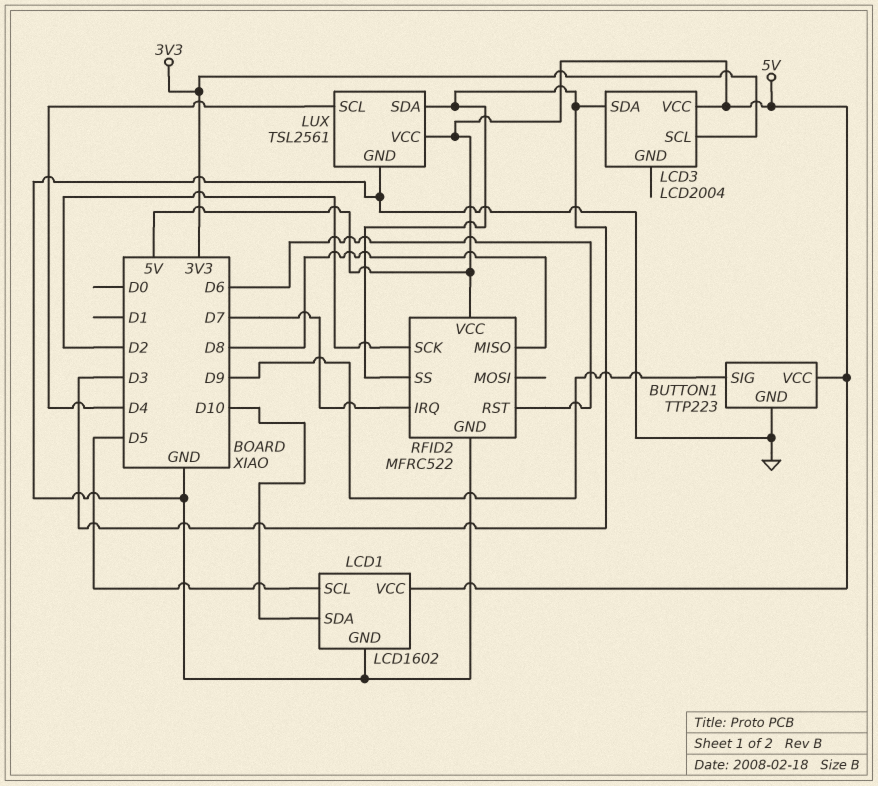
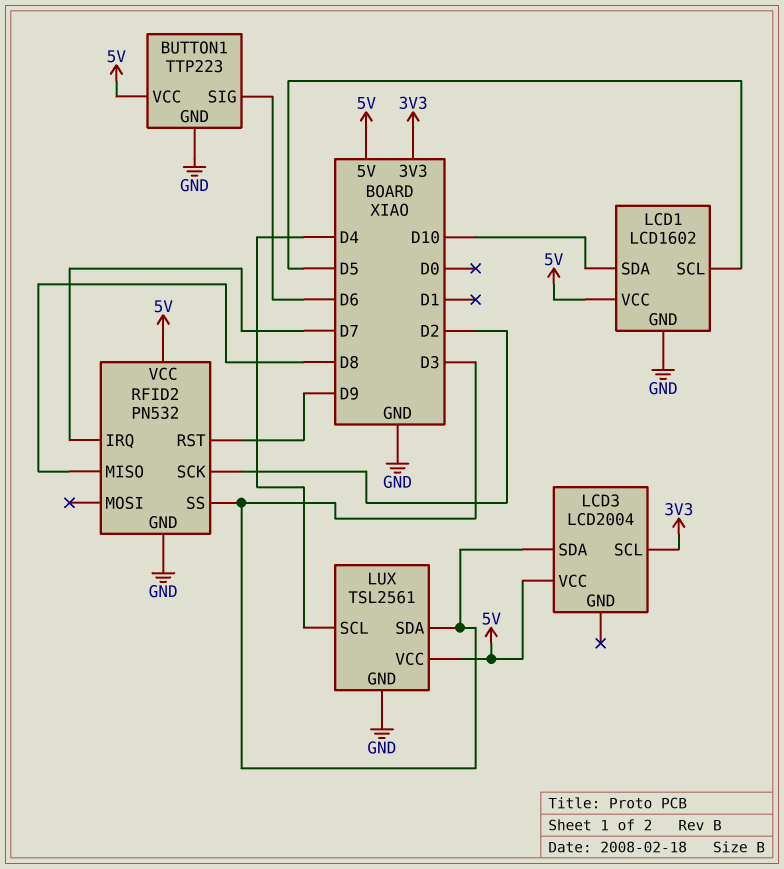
BUTTON1 pin SIG: D9 -> D6
RFID2: MFRC522 -> PN532
RFID2 pin RST: D6 -> D9

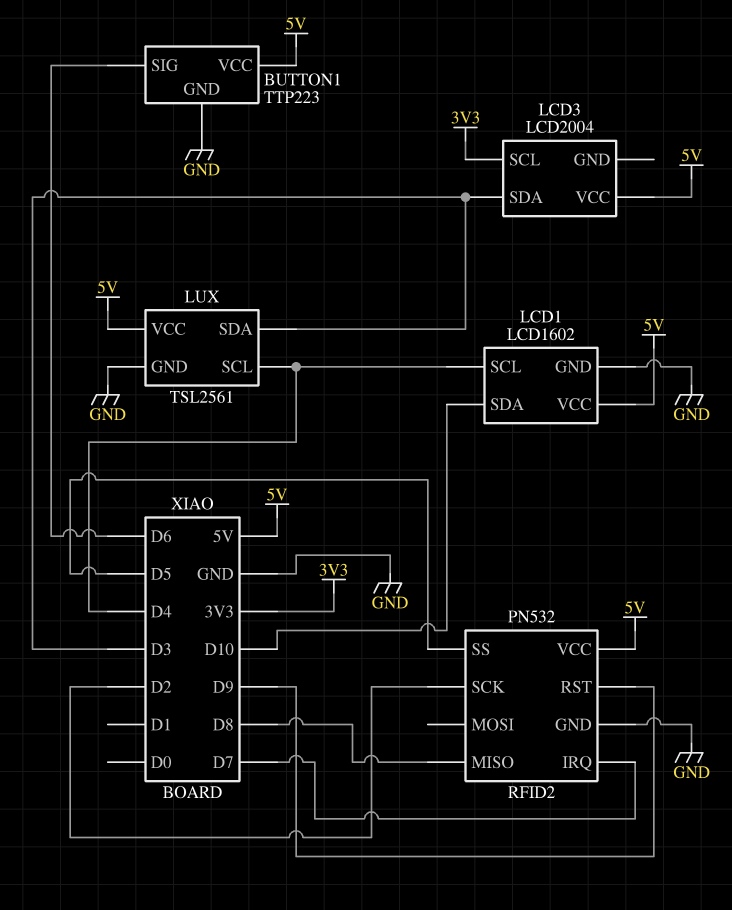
LCD1 pin SCL: D5 -> D4
RFID2 pin SS: D3 -> D5

